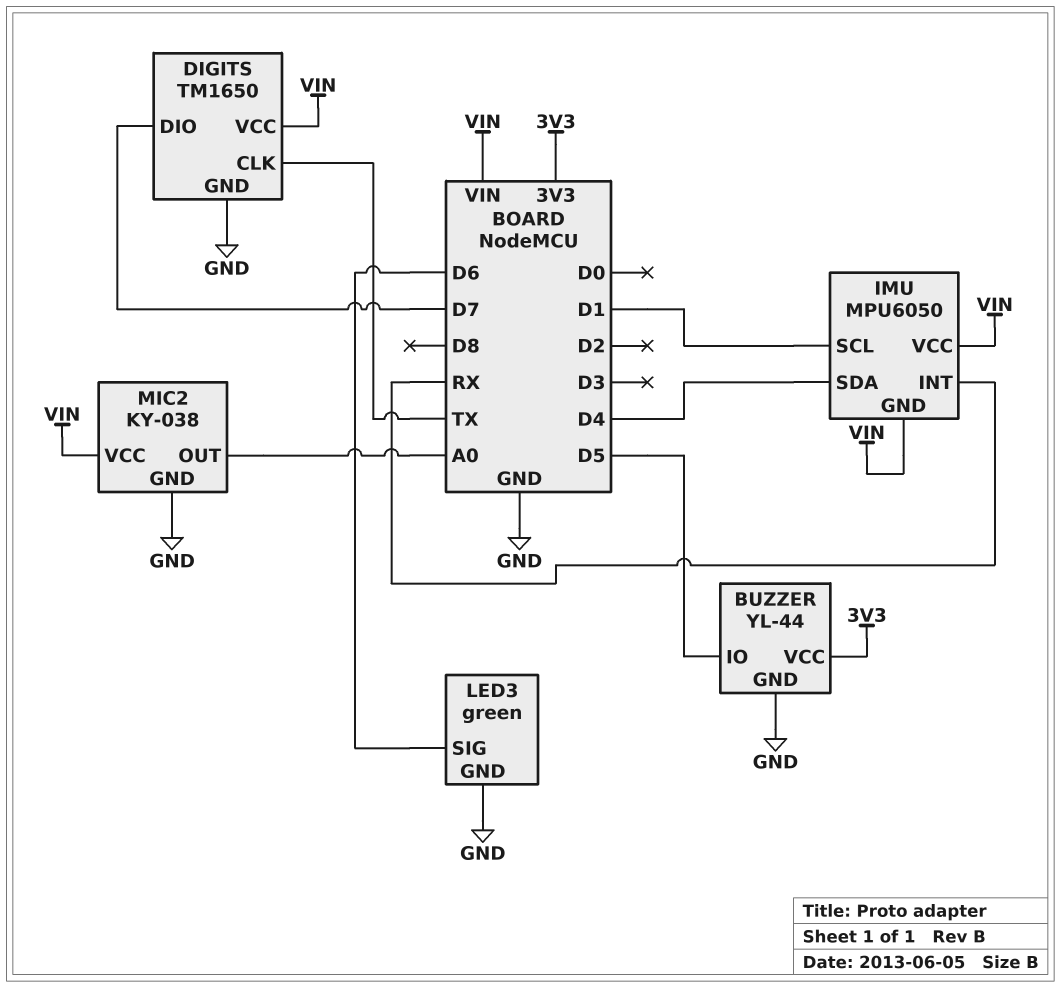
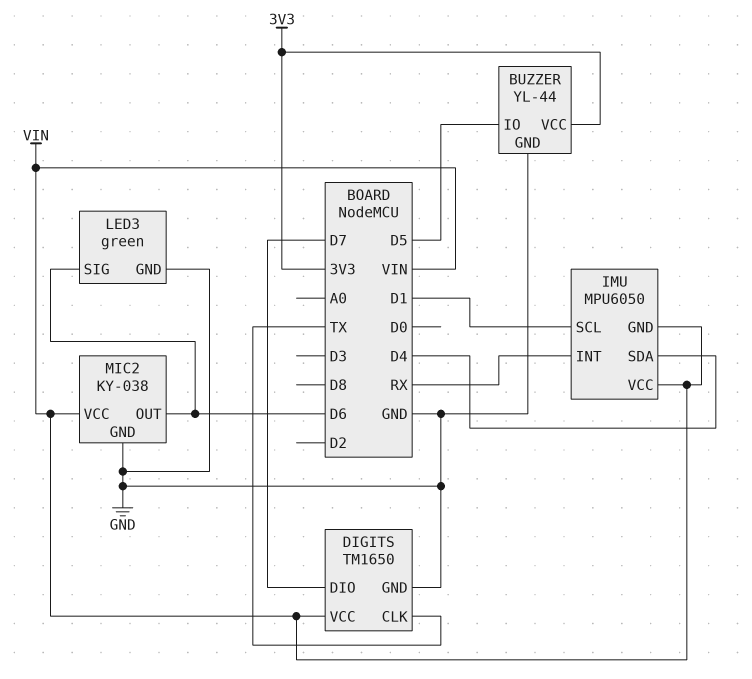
MIC2 pin OUT: A0 -> D6

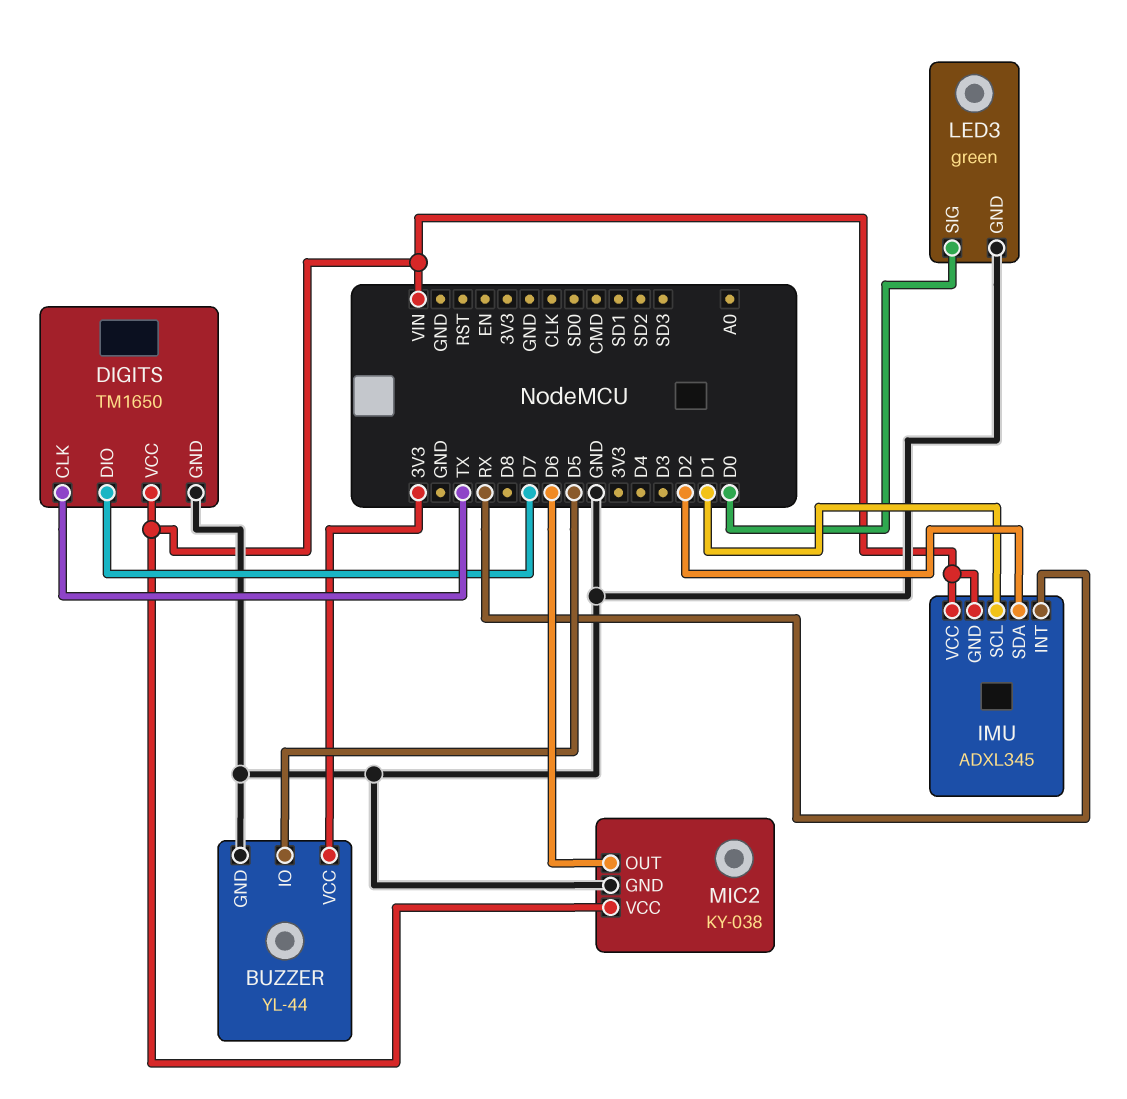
IMU: MPU6050 -> ADXL345
IMU pin SDA: D4 -> D2
LED3 pin SIG: D6 -> D0

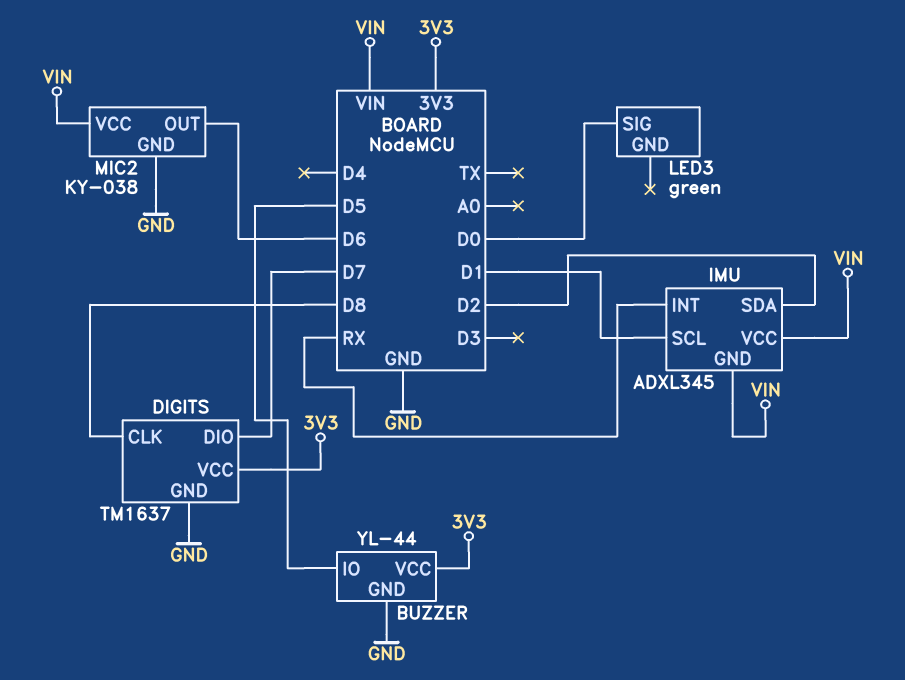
DIGITS: TM1650 -> TM1637
DIGITS pin CLK: TX -> D8
DIGITS pin VCC: VIN -> 3V3
LED3 pin GND: GND -> none

